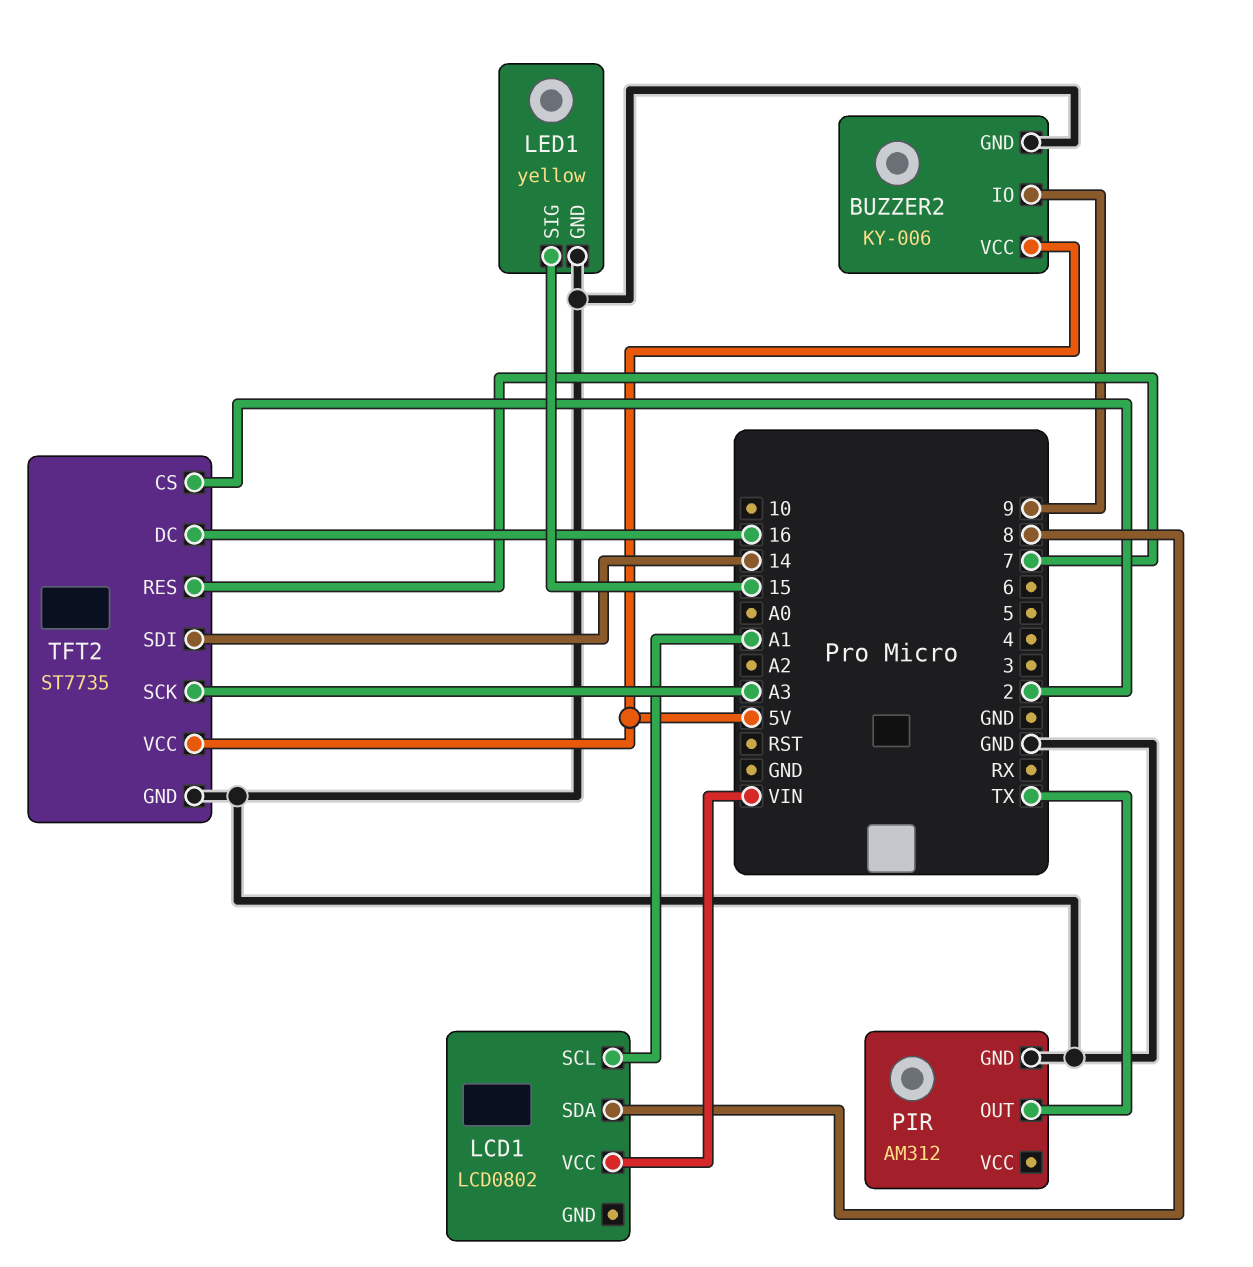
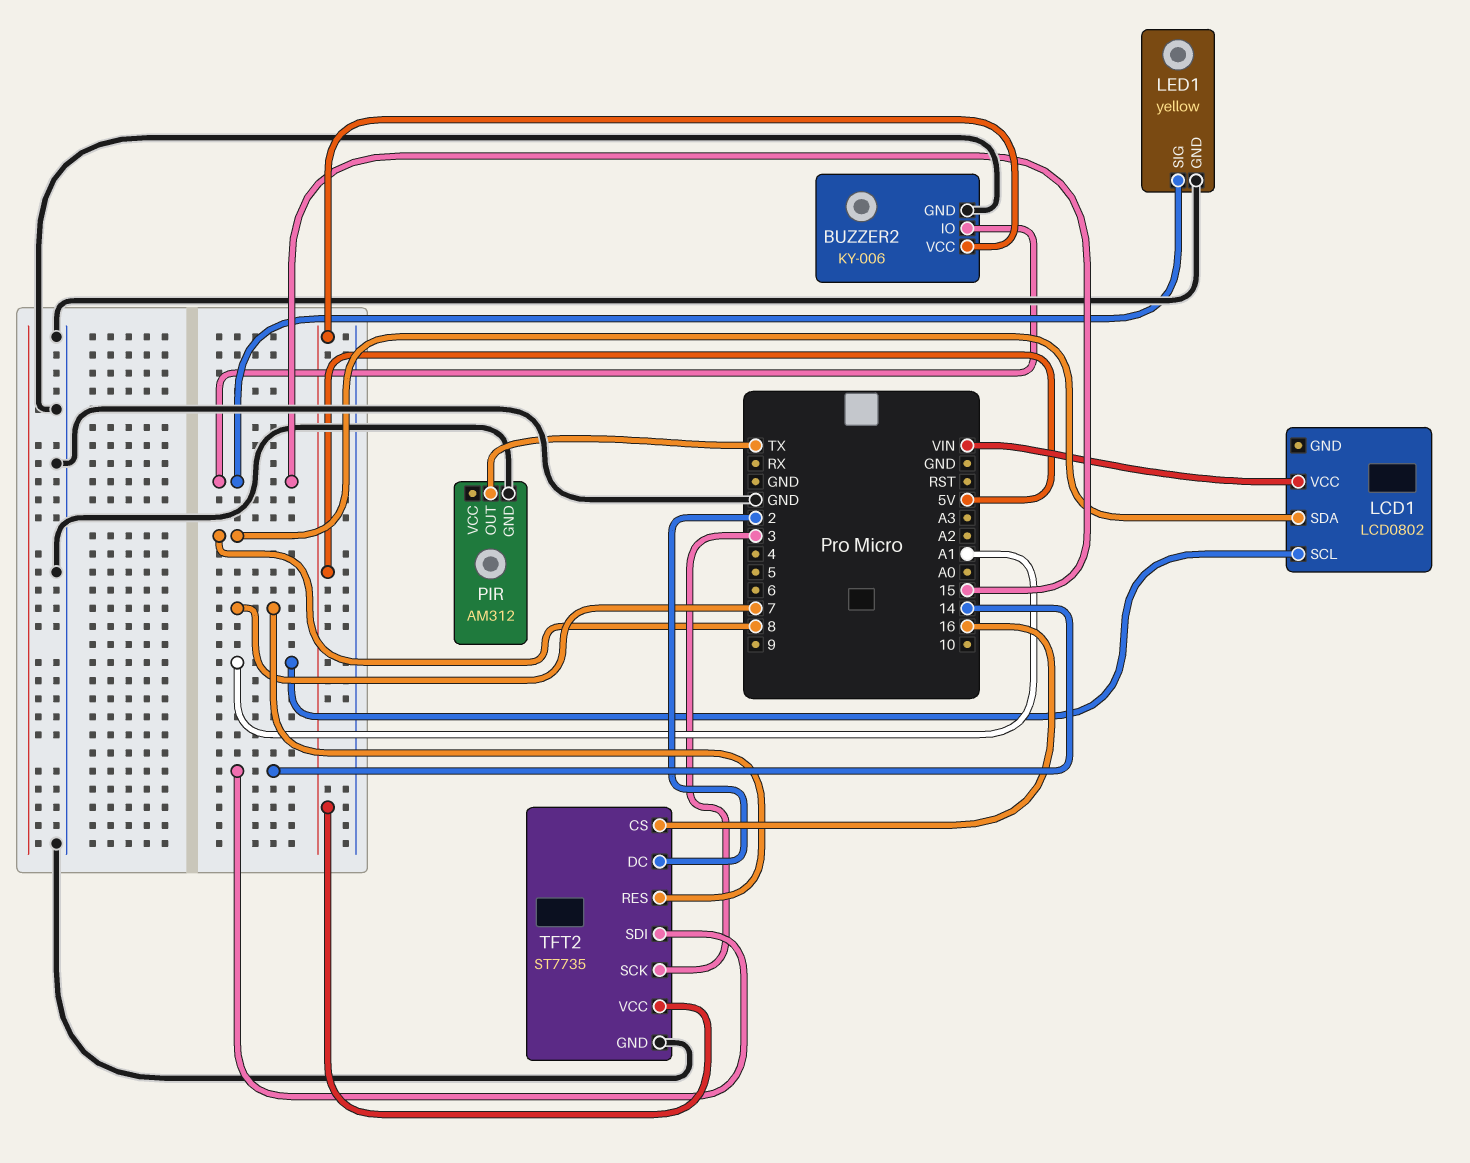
BUZZER2 pin IO: 9 -> 15
TFT2 pin CS: 2 -> 16
TFT2 pin DC: 16 -> 2
TFT2 pin SCK: A3 -> 3

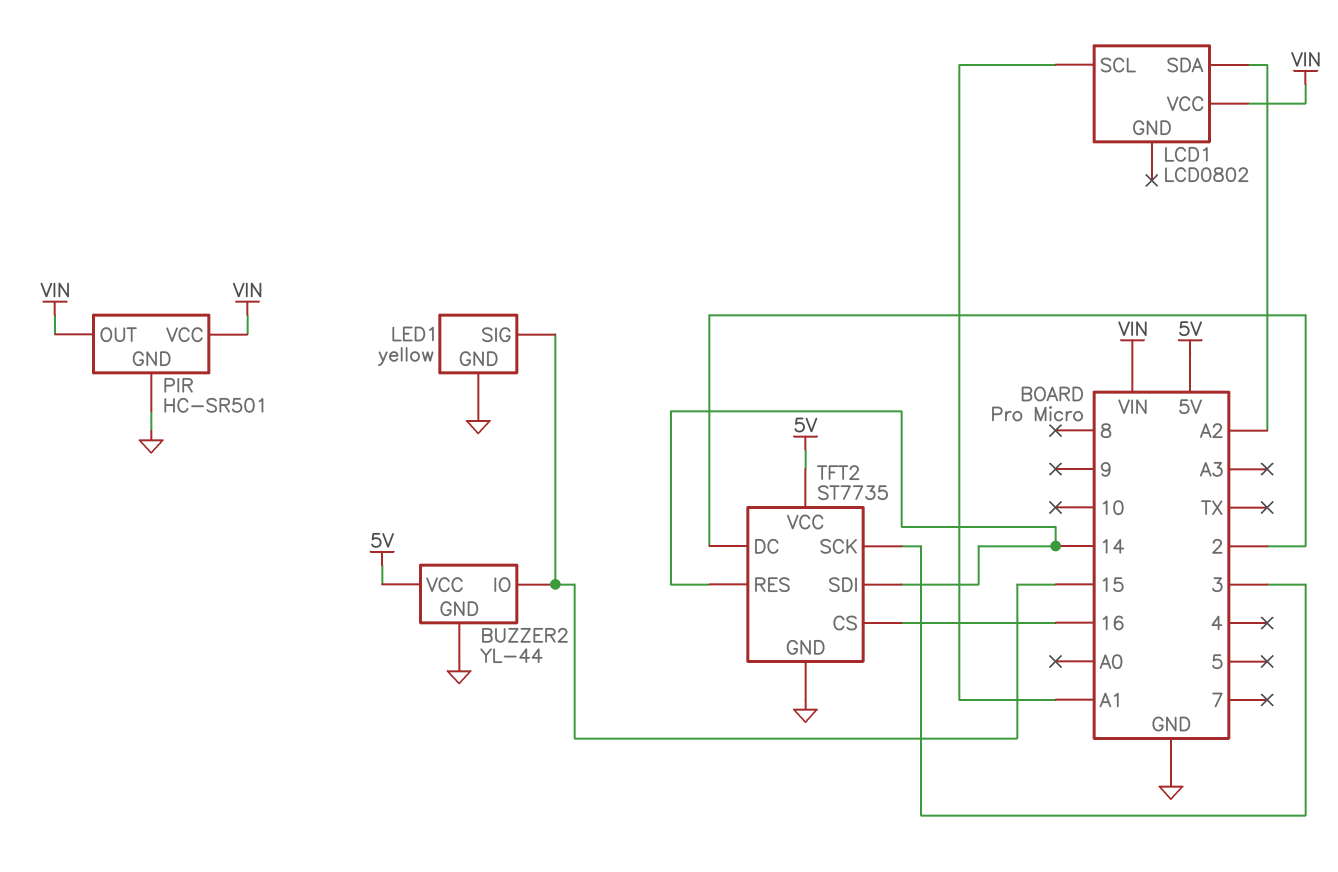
BUZZER2: KY-006 -> YL-44
LCD1 pin SDA: 8 -> A2
PIR: AM312 -> HC-SR501
PIR pin OUT: TX -> VIN
PIR pin VCC: none -> VIN
TFT2 pin RES: 7 -> 14

